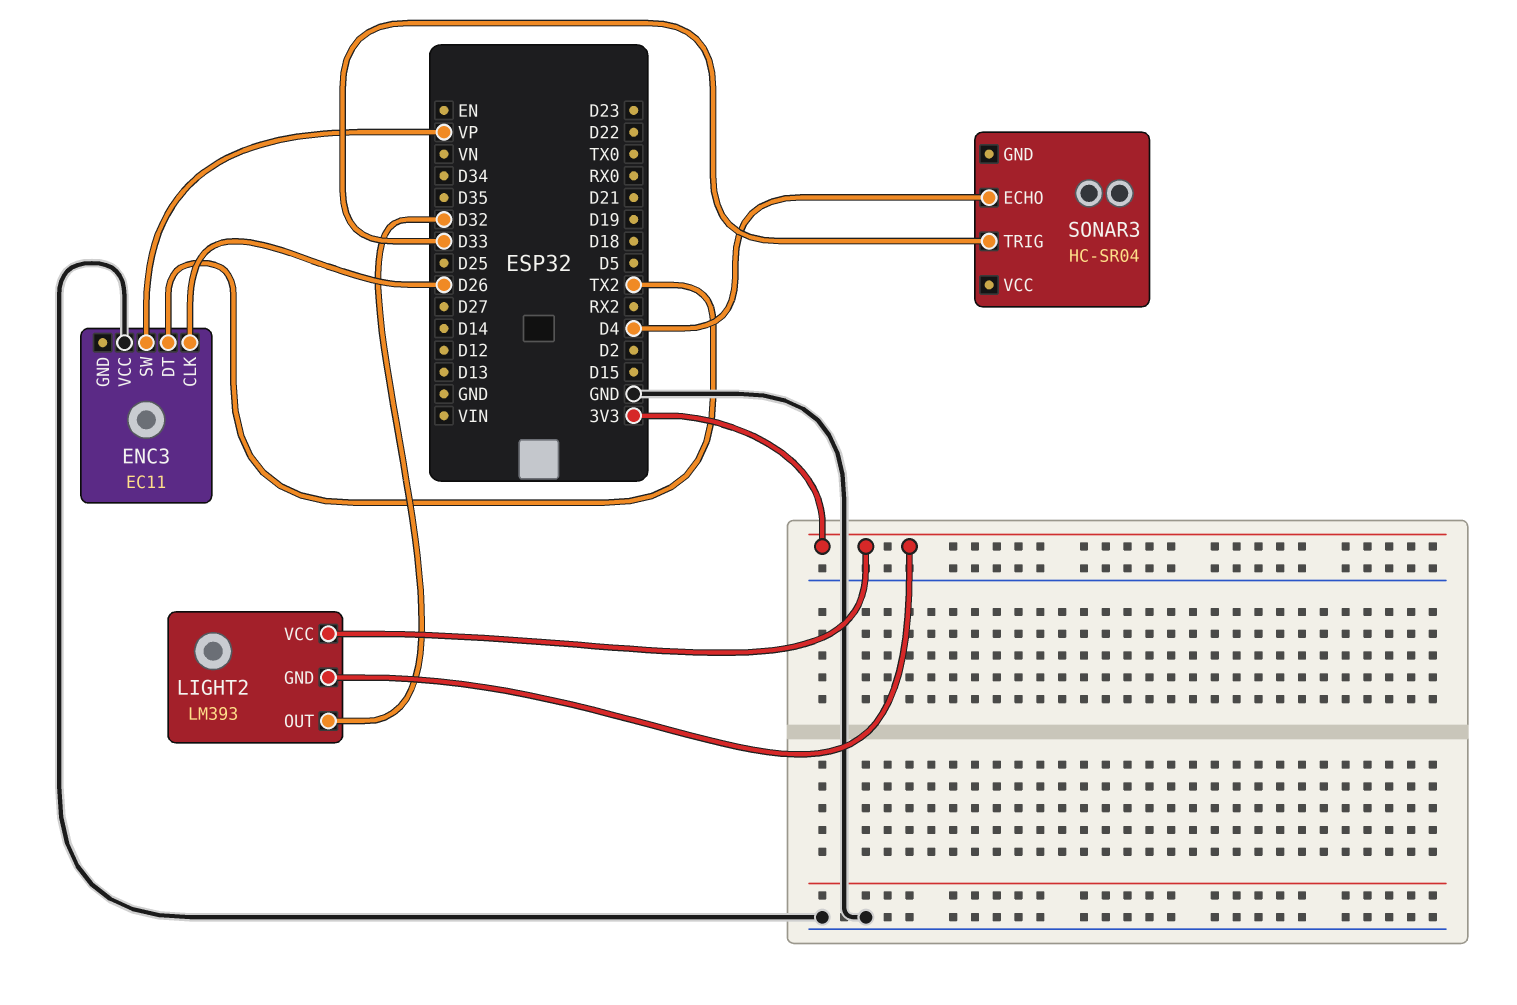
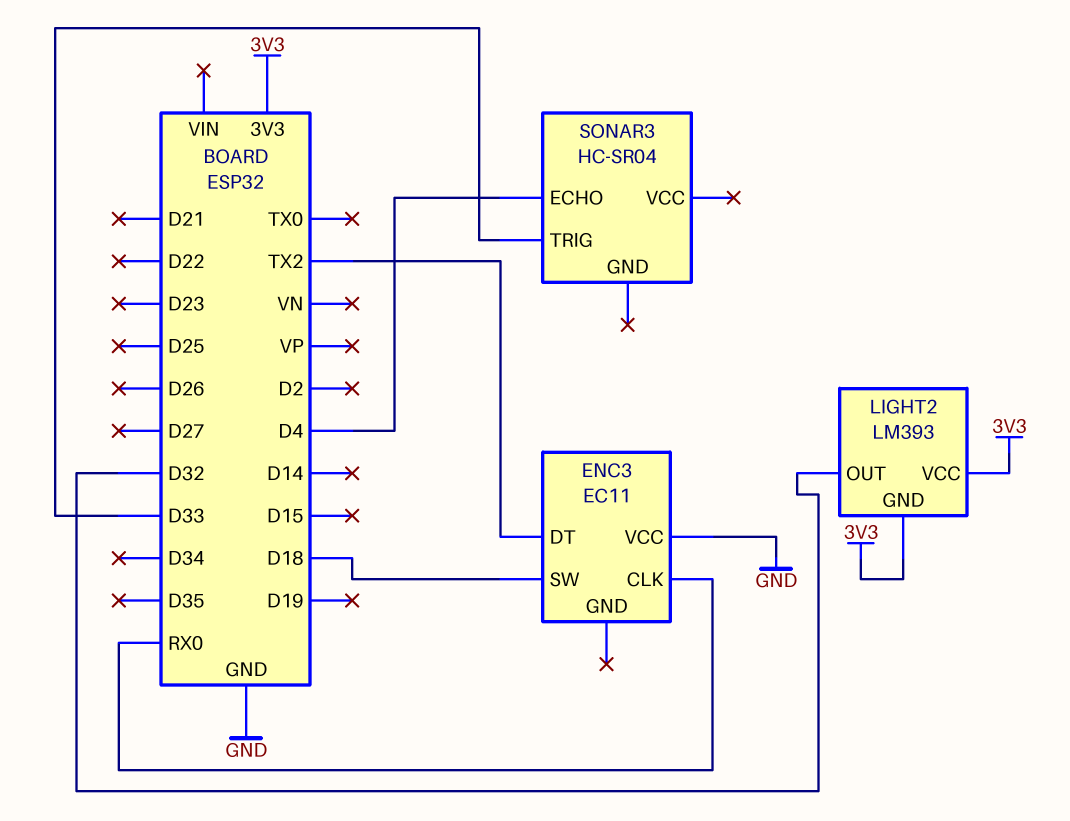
ENC3 pin CLK: D26 -> RX0
ENC3 pin SW: VP -> D18

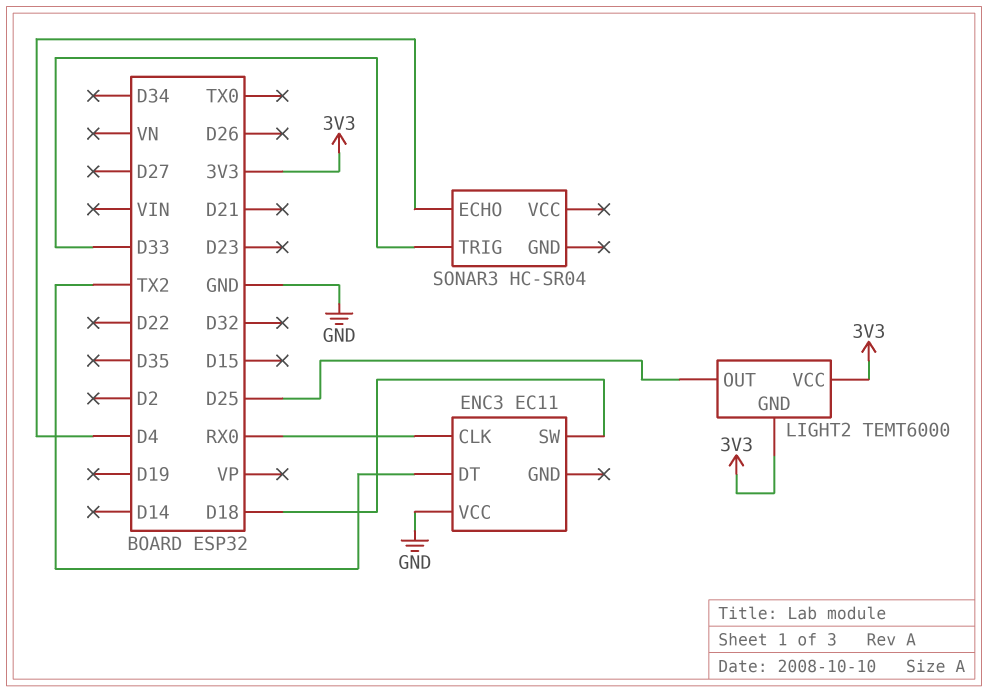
LIGHT2: LM393 -> TEMT6000
LIGHT2 pin OUT: D32 -> D25

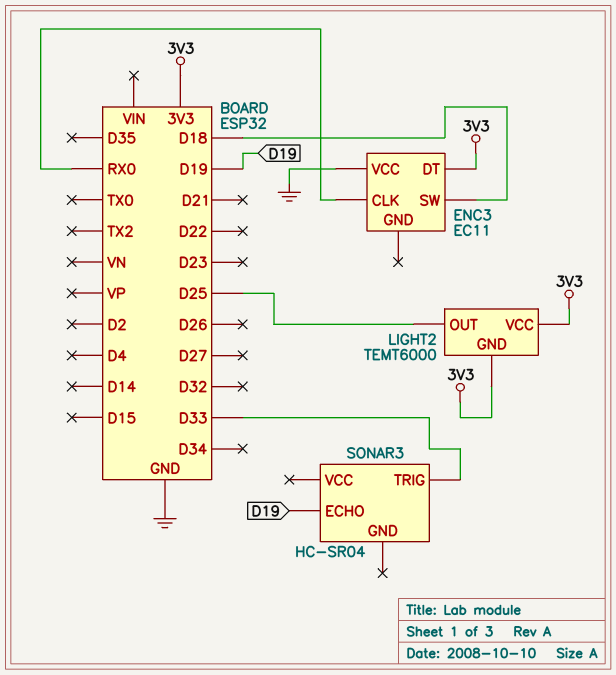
ENC3 pin DT: TX2 -> 3V3
SONAR3 pin ECHO: D4 -> D19

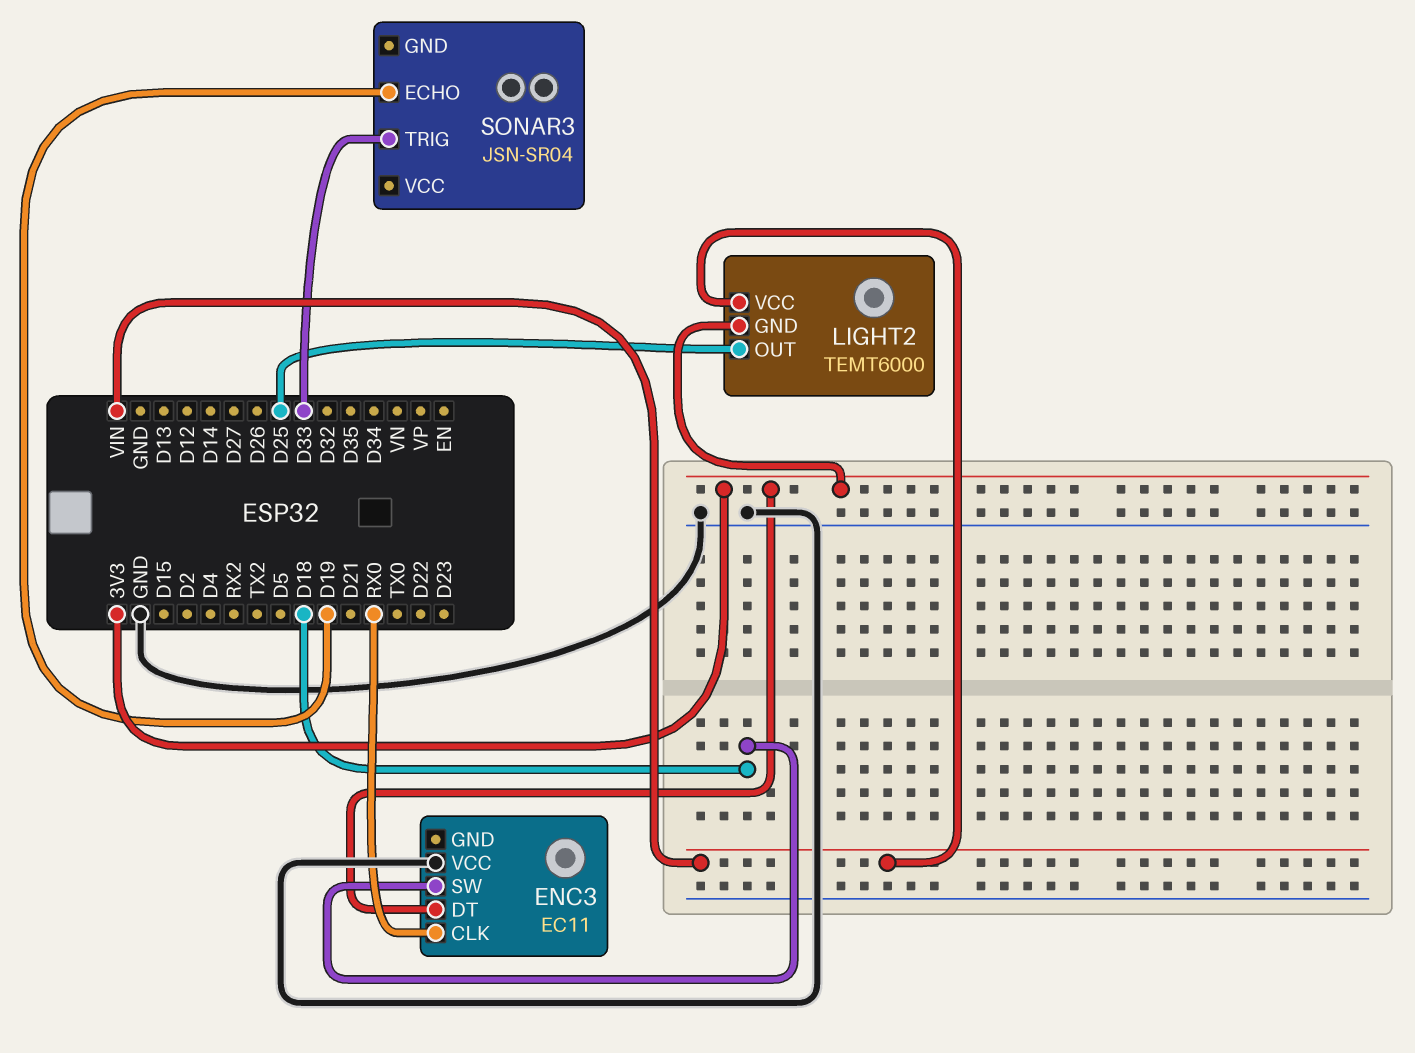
LIGHT2 pin VCC: 3V3 -> VIN
SONAR3: HC-SR04 -> JSN-SR04

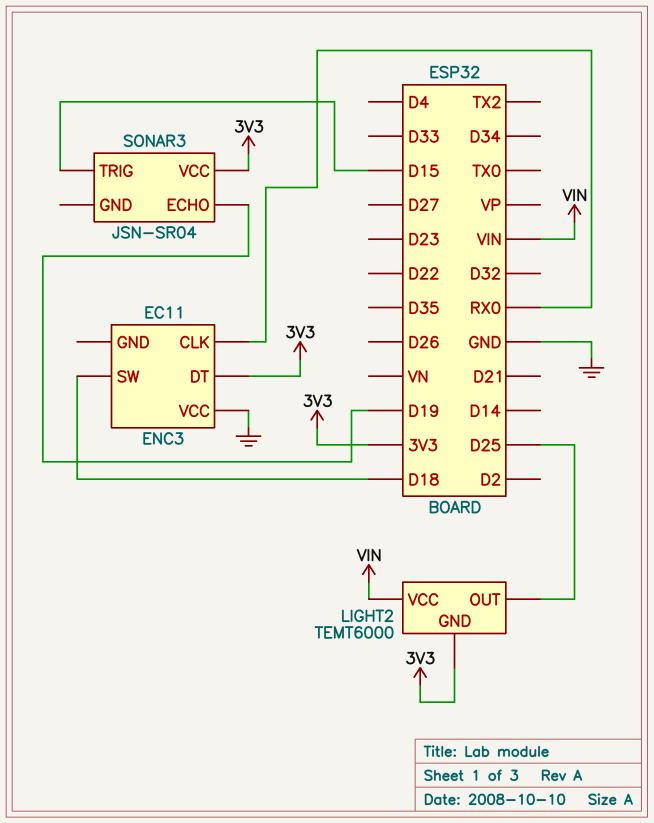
SONAR3 pin TRIG: D33 -> D15
SONAR3 pin VCC: none -> 3V3

